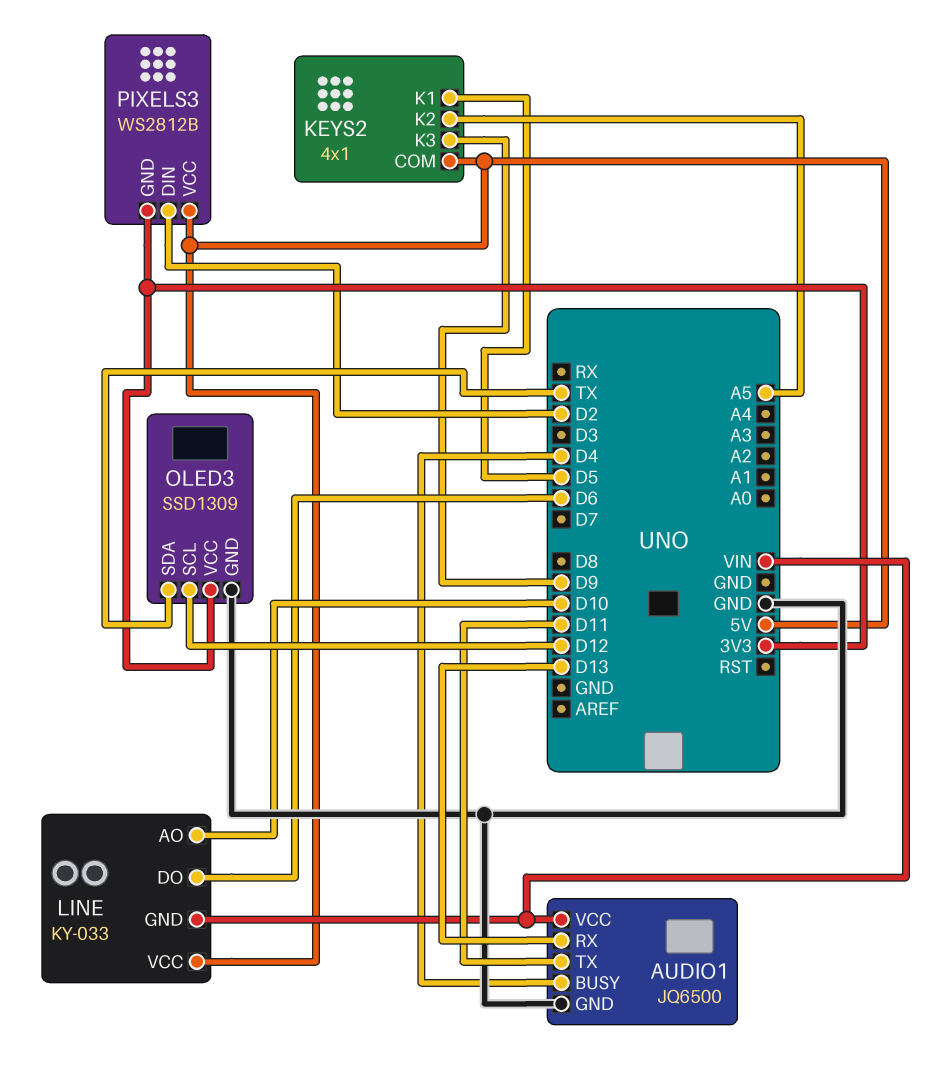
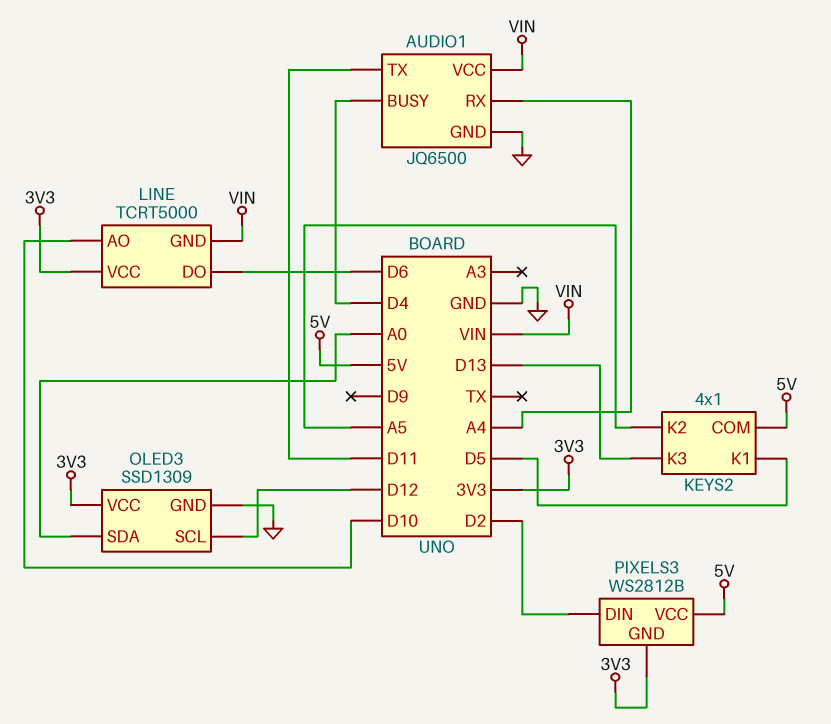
AUDIO1 pin RX: D13 -> A4
KEYS2 pin K3: D9 -> D13
LINE: KY-033 -> TCRT5000
LINE pin VCC: 5V -> 3V3
OLED3 pin SDA: TX -> A0

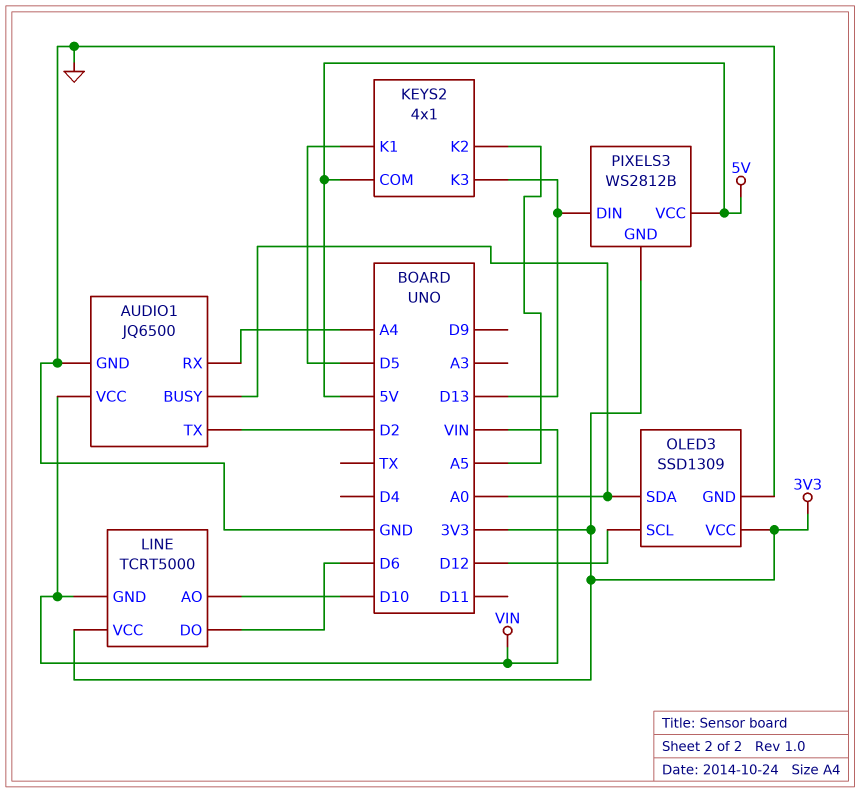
AUDIO1 pin BUSY: D4 -> A0
AUDIO1 pin TX: D11 -> D2
PIXELS3 pin DIN: D2 -> D13

